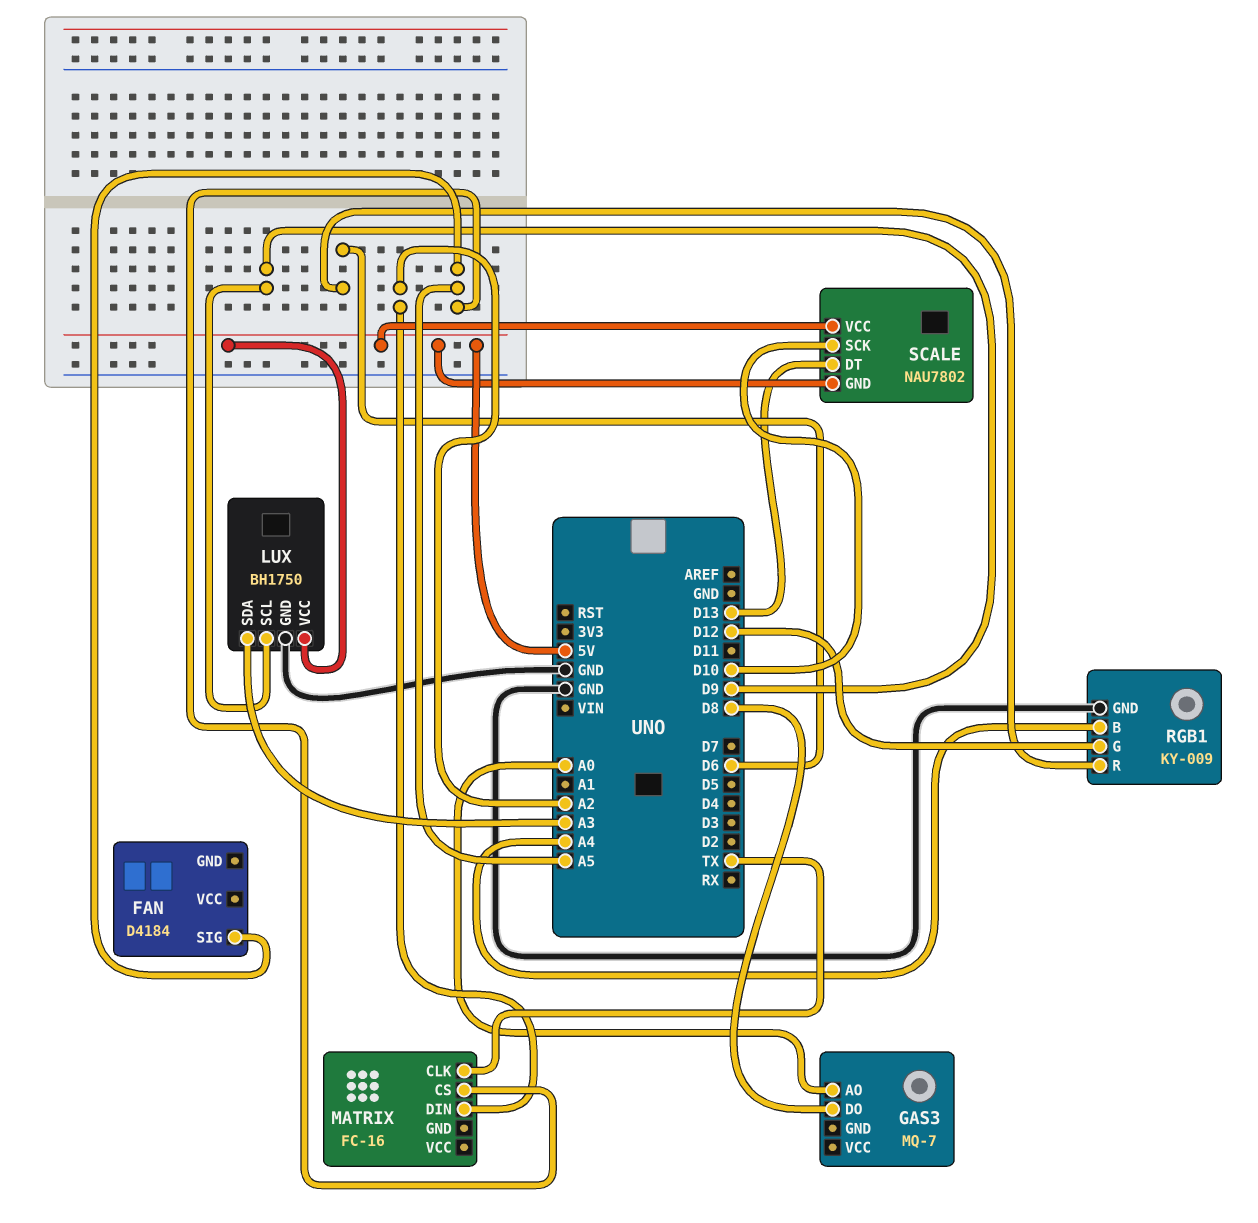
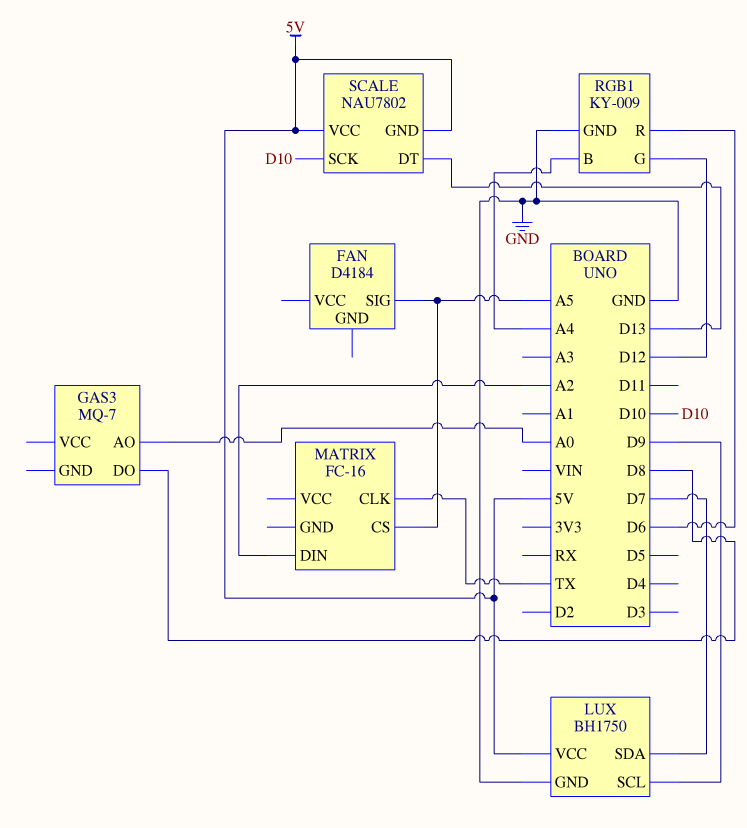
LUX pin SDA: A3 -> D7

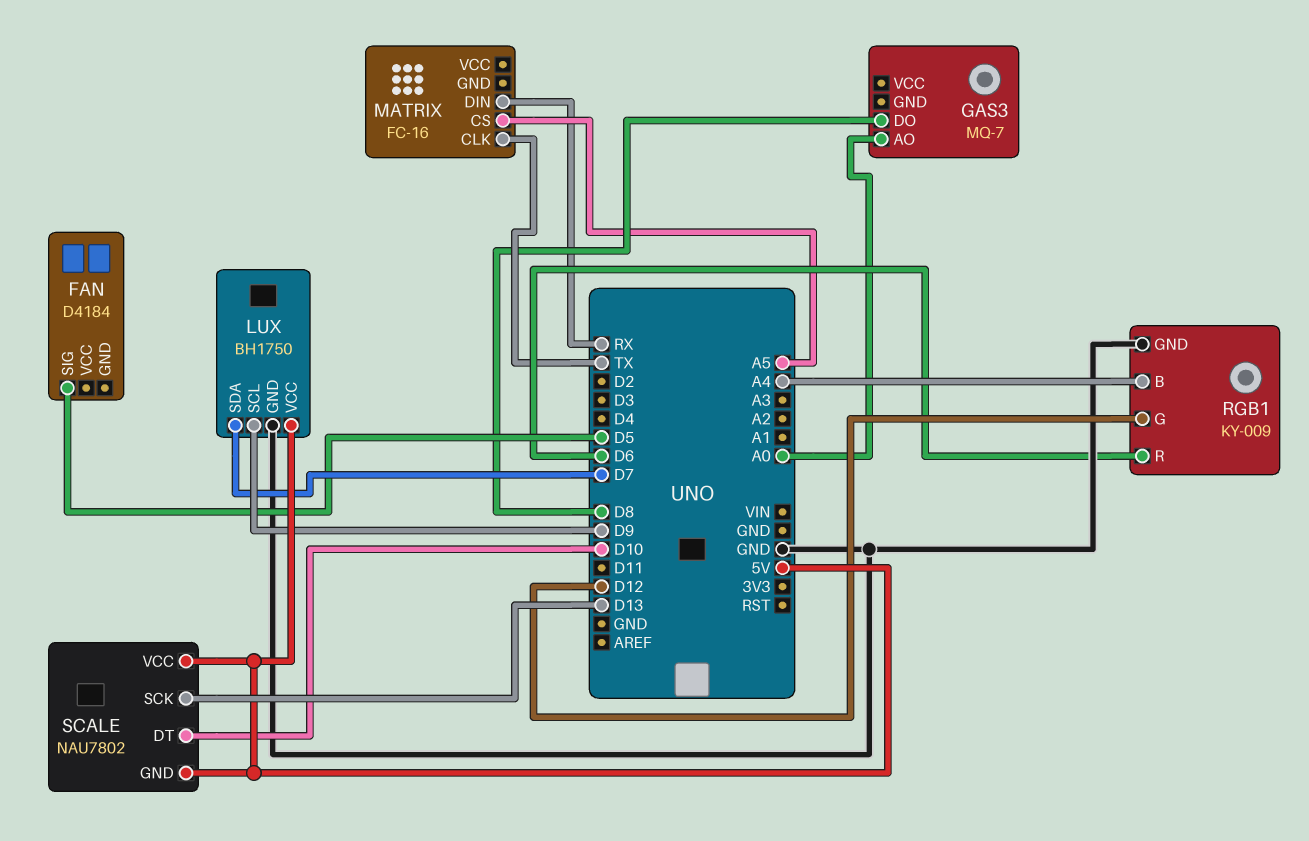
FAN pin SIG: A5 -> D5
MATRIX pin DIN: A2 -> RX
SCALE pin DT: D13 -> D10
SCALE pin SCK: D10 -> D13

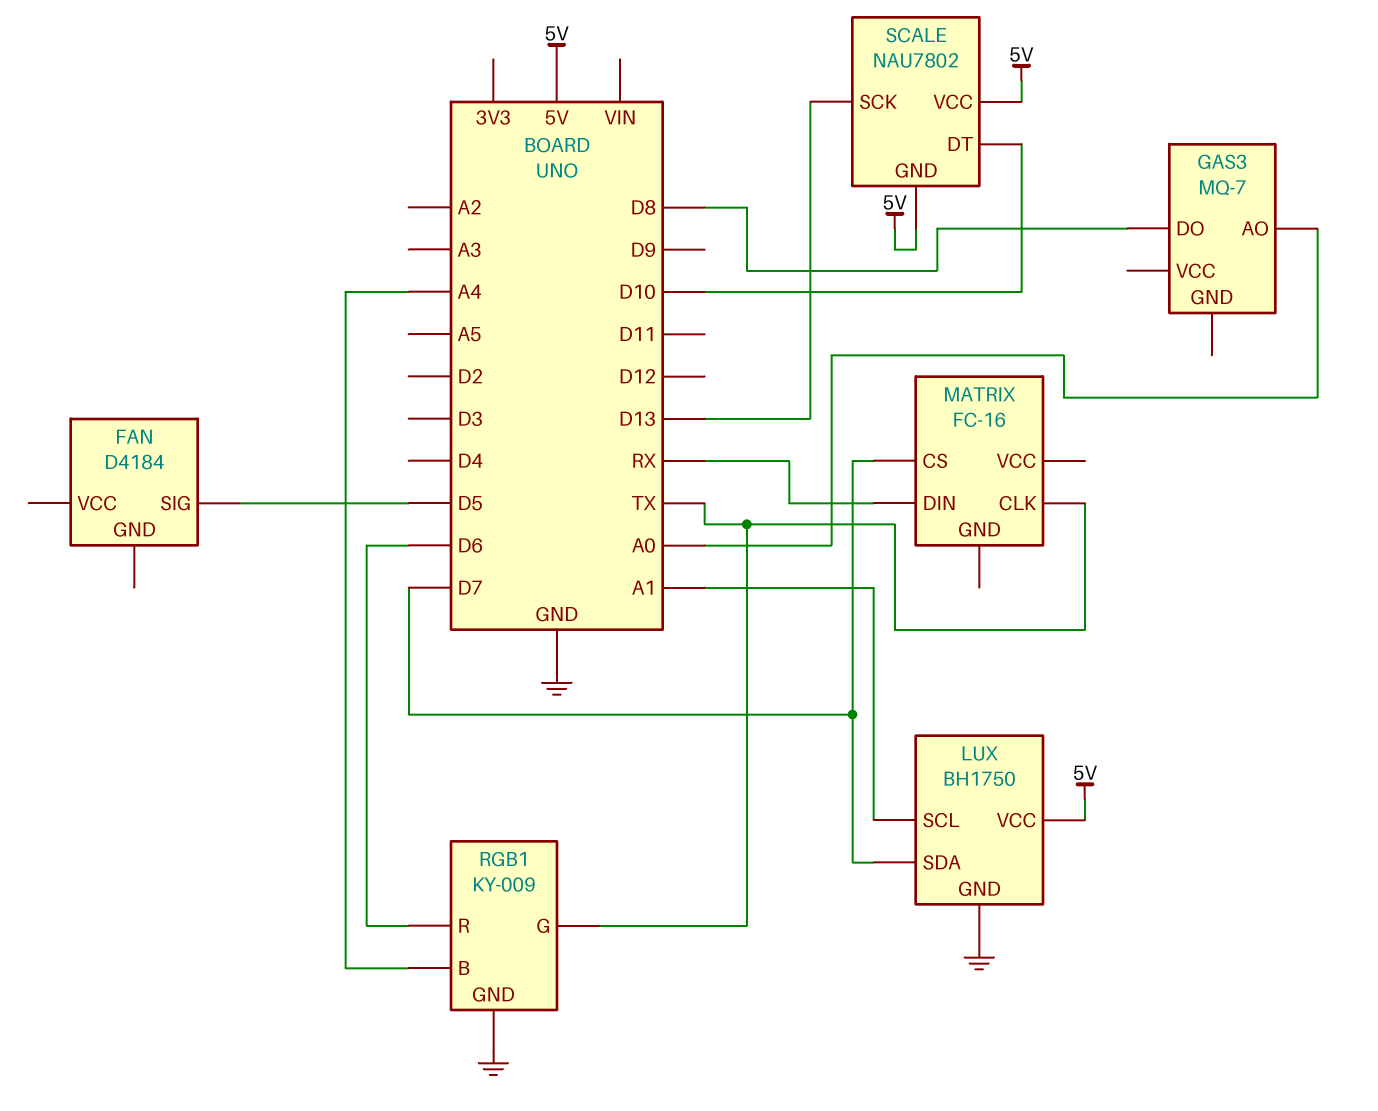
LUX pin SCL: D9 -> A1
MATRIX pin CS: A5 -> D7
RGB1 pin G: D12 -> TX

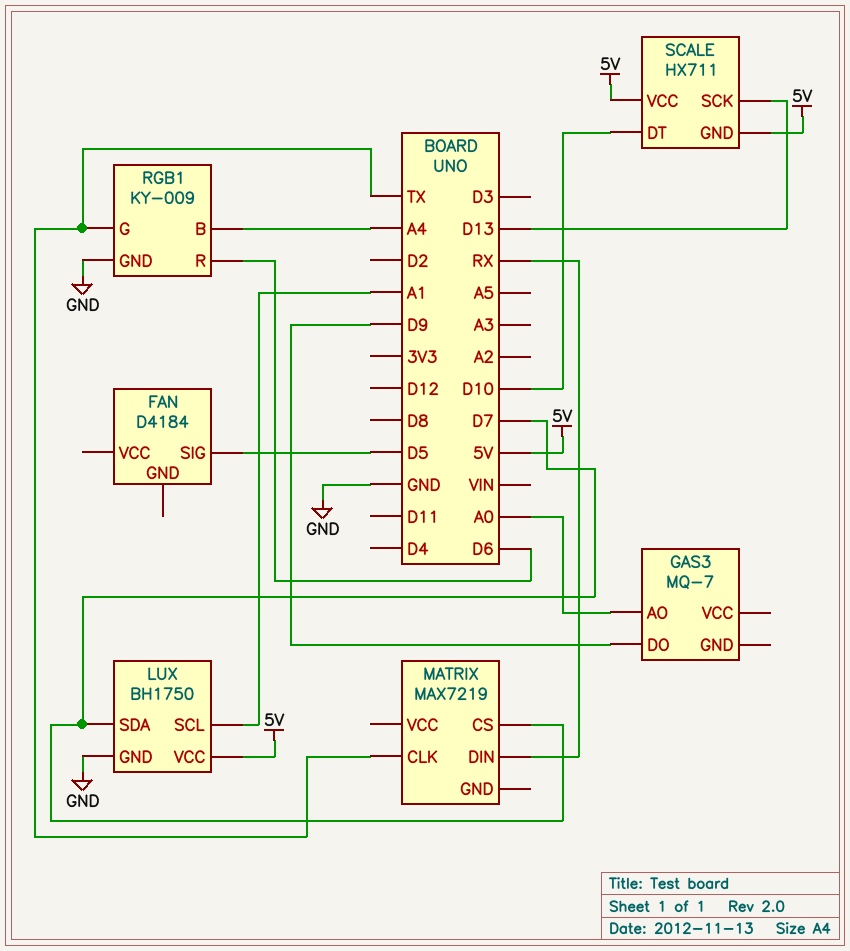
GAS3 pin DO: D8 -> D9
MATRIX: FC-16 -> MAX7219
SCALE: NAU7802 -> HX711

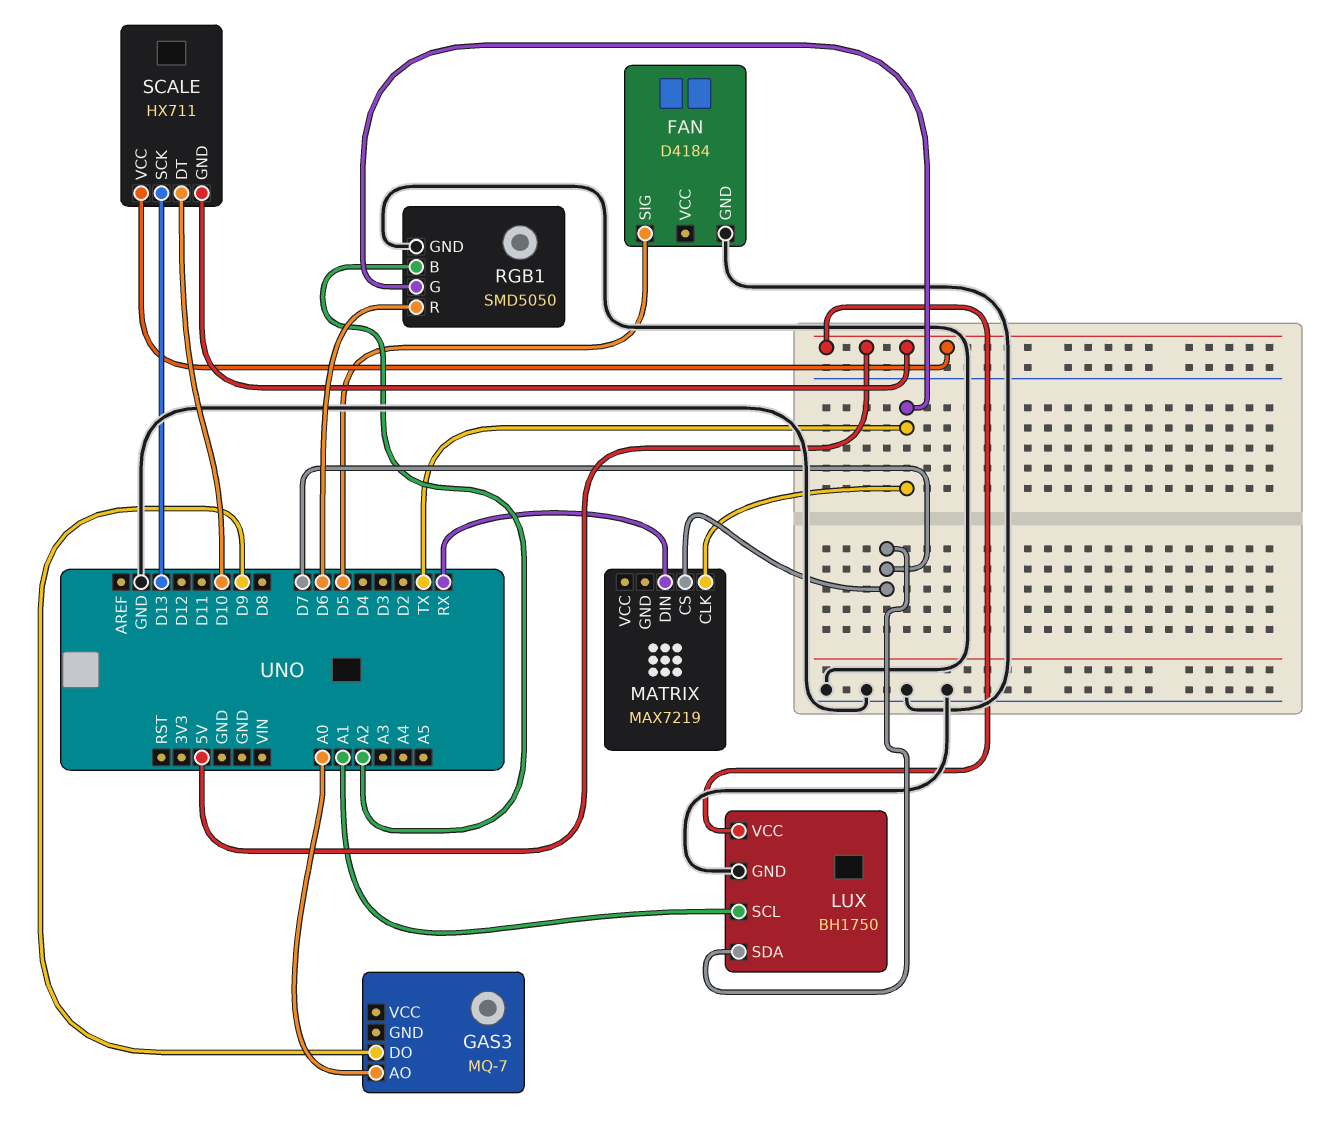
FAN pin GND: none -> GND
RGB1: KY-009 -> SMD5050
RGB1 pin B: A4 -> A2

